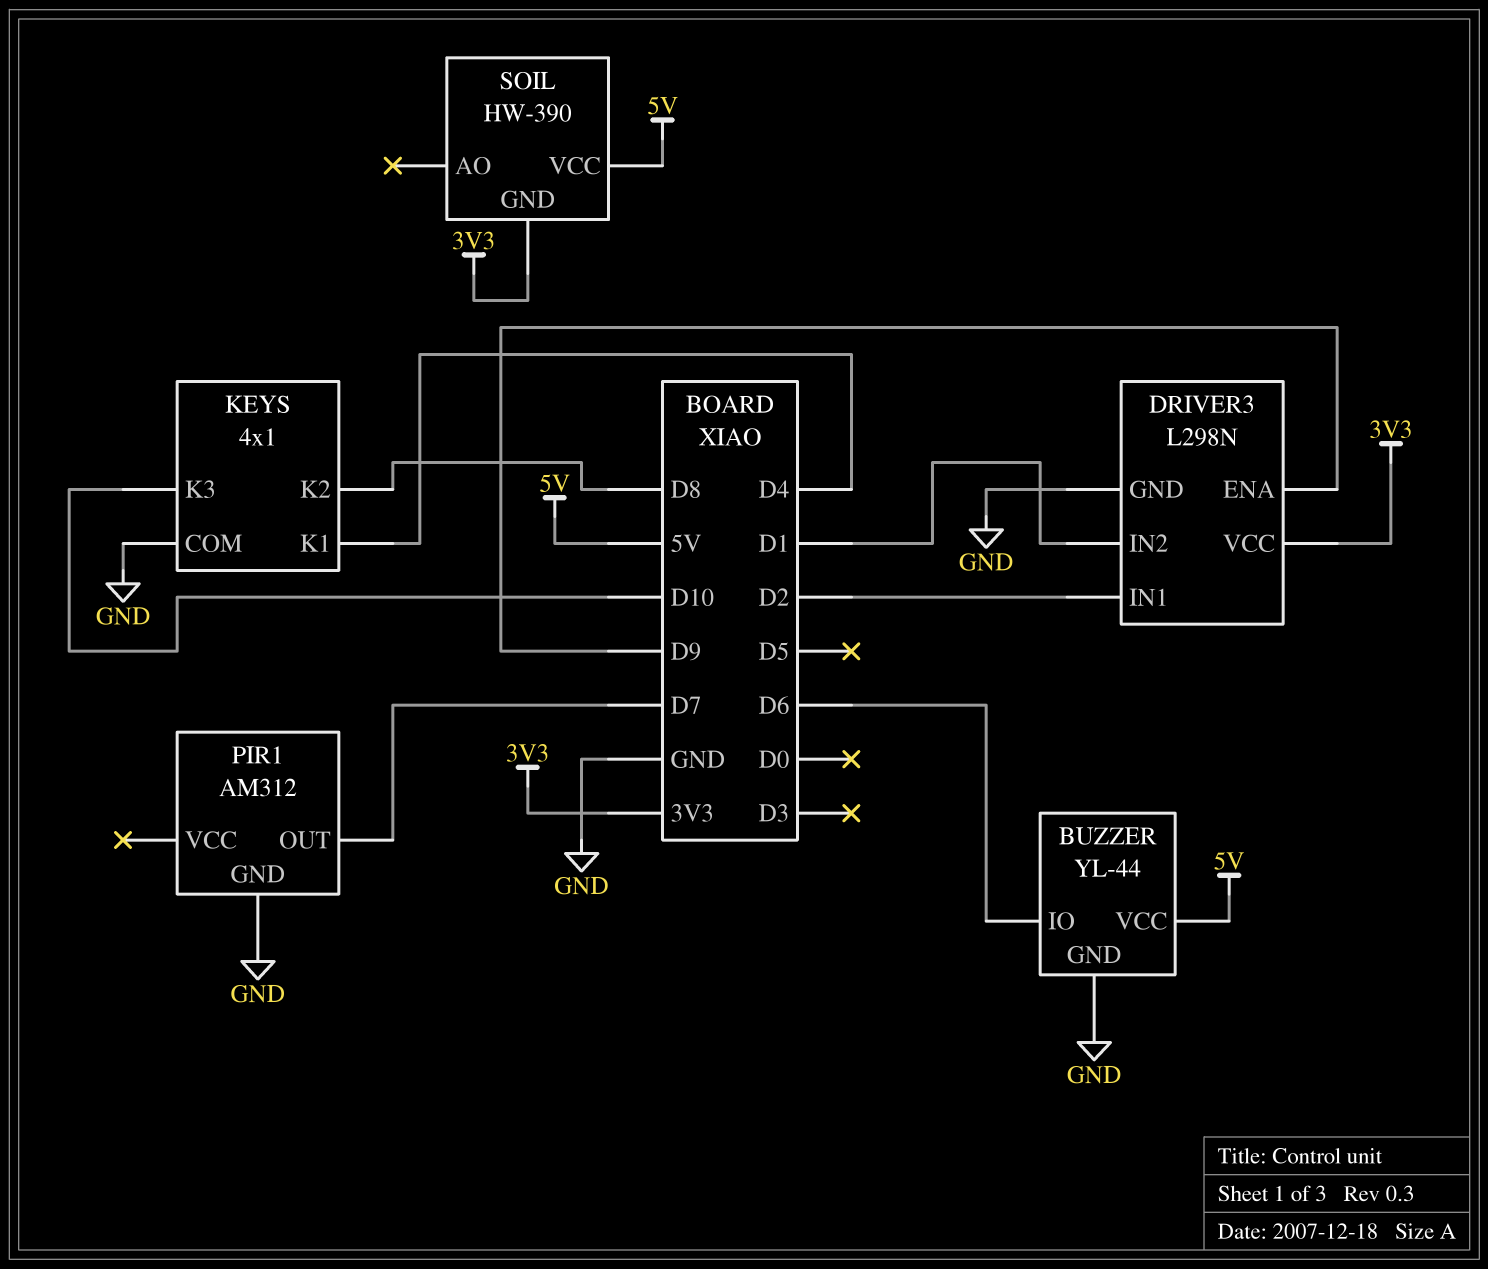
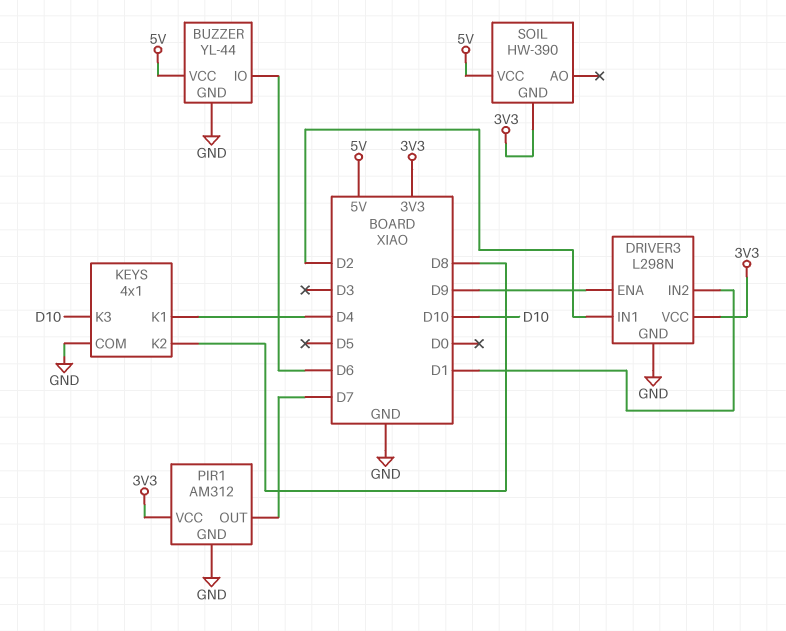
PIR1 pin VCC: none -> 3V3

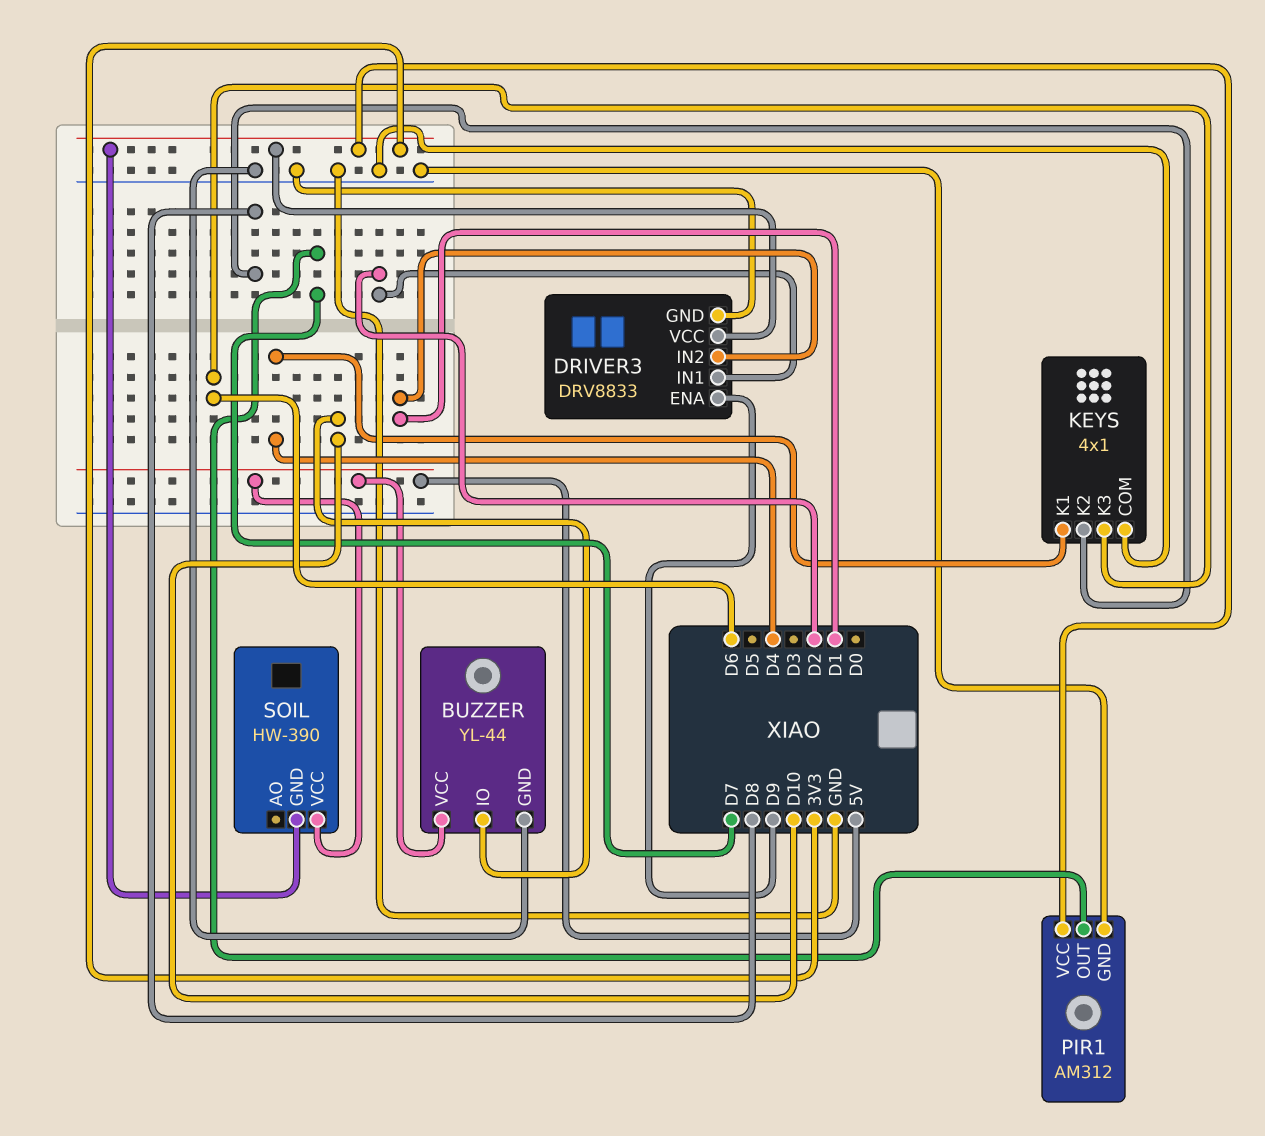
BUZZER pin IO: D6 -> D10
DRIVER3: L298N -> DRV8833
KEYS pin K3: D10 -> D6

